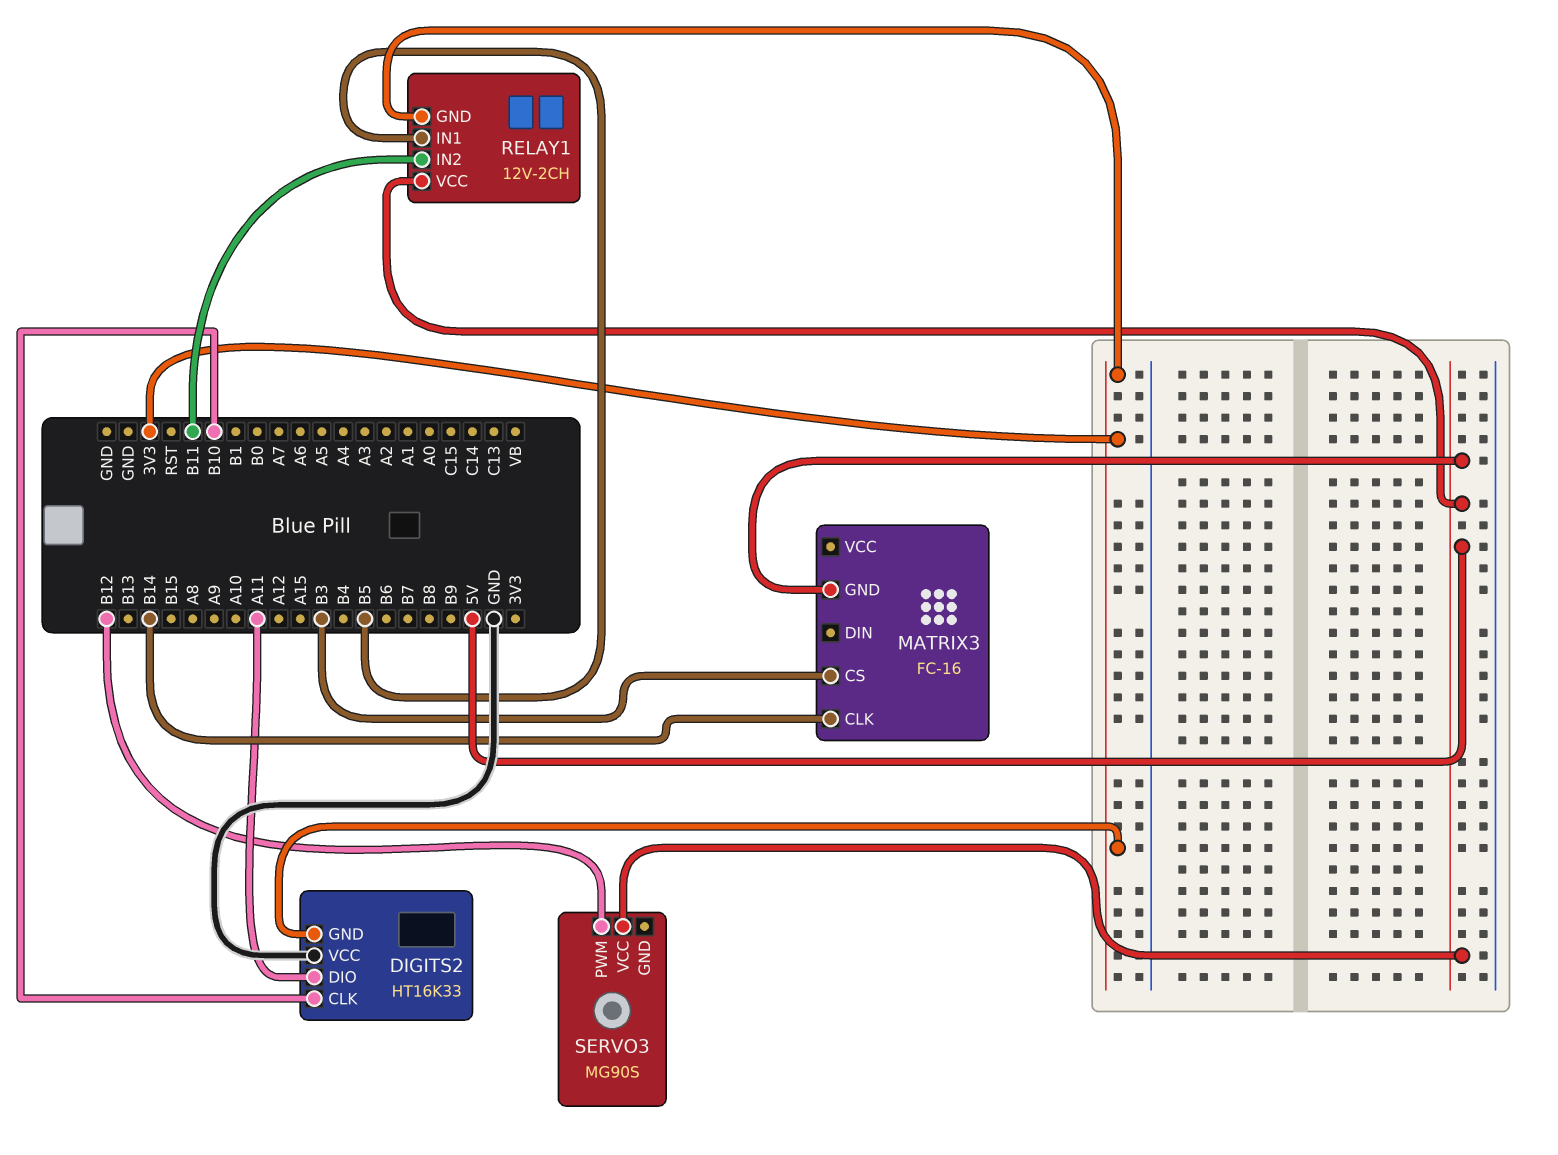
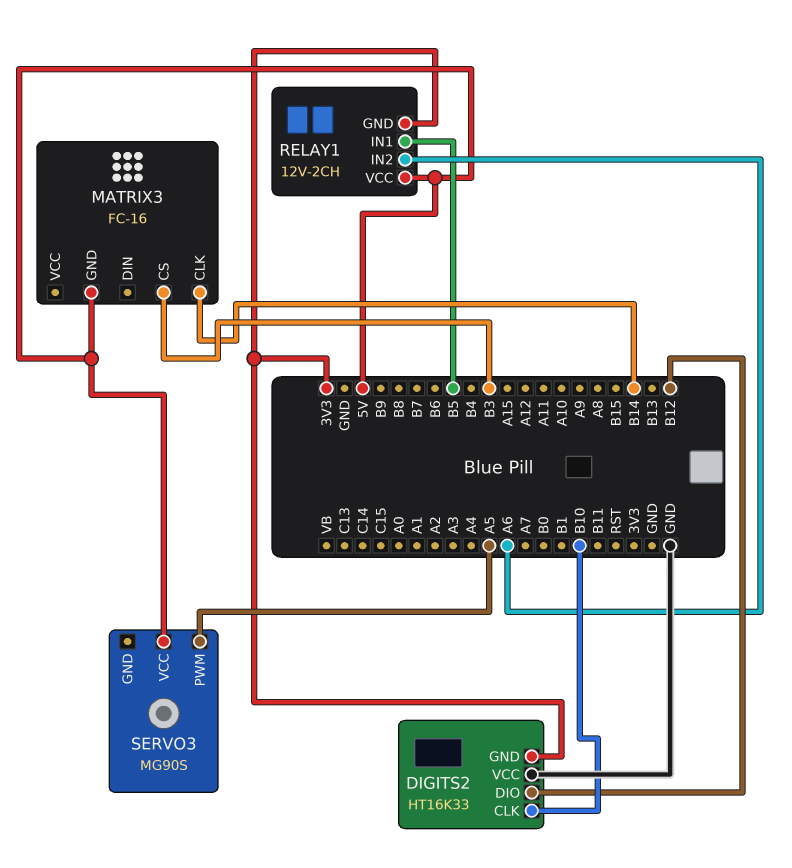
DIGITS2 pin DIO: A11 -> B12
RELAY1 pin IN2: B11 -> A6
SERVO3 pin PWM: B12 -> A5

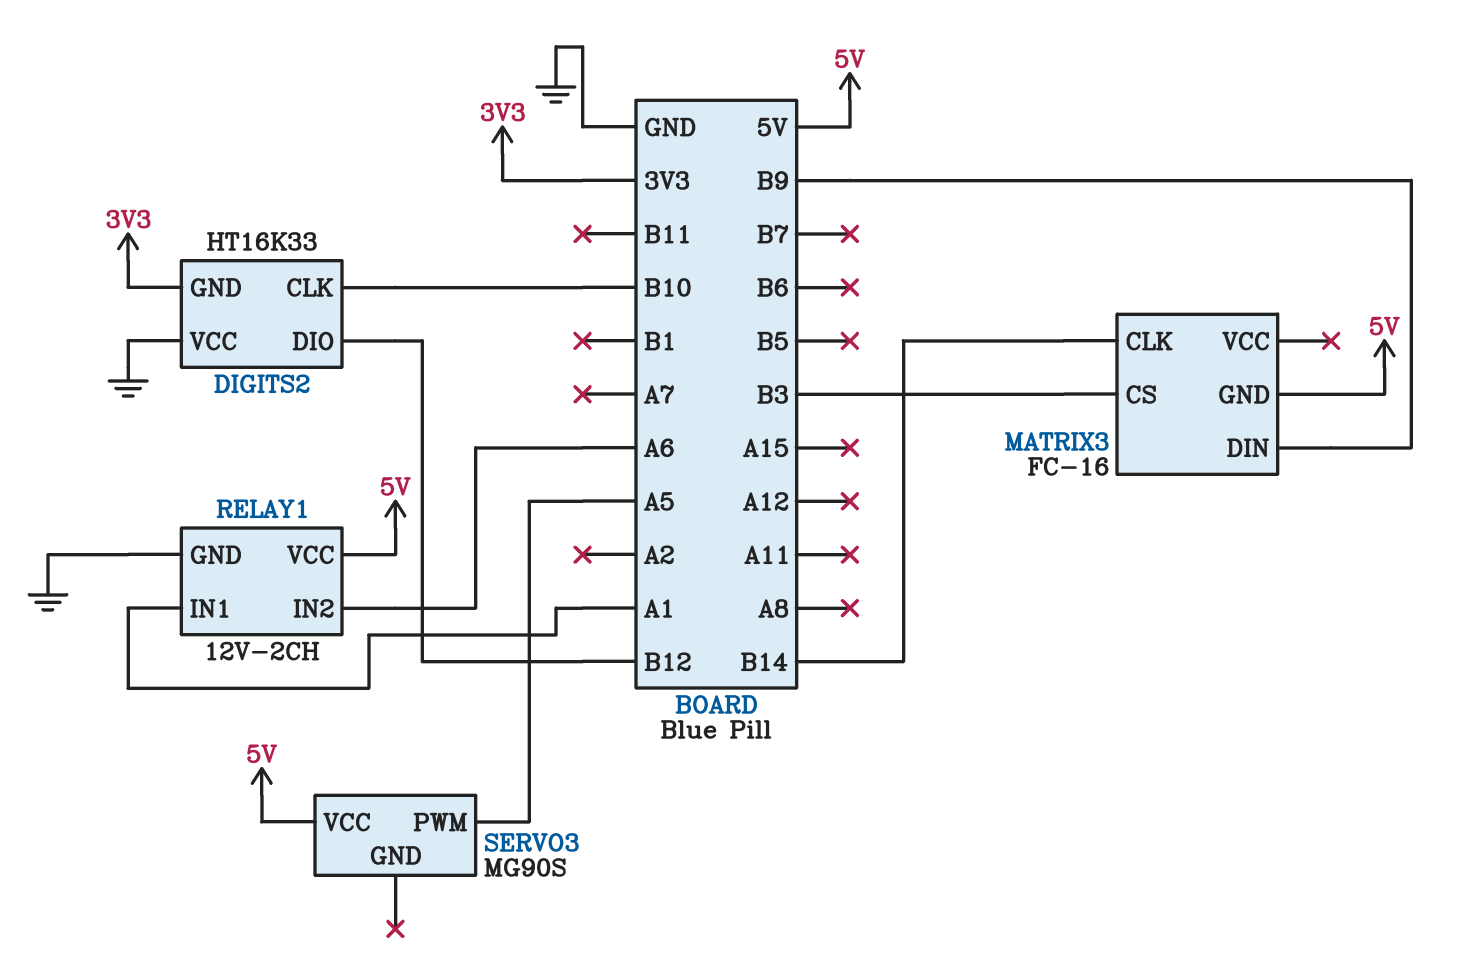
MATRIX3 pin DIN: none -> B9
RELAY1 pin GND: 3V3 -> GND
RELAY1 pin IN1: B5 -> A1

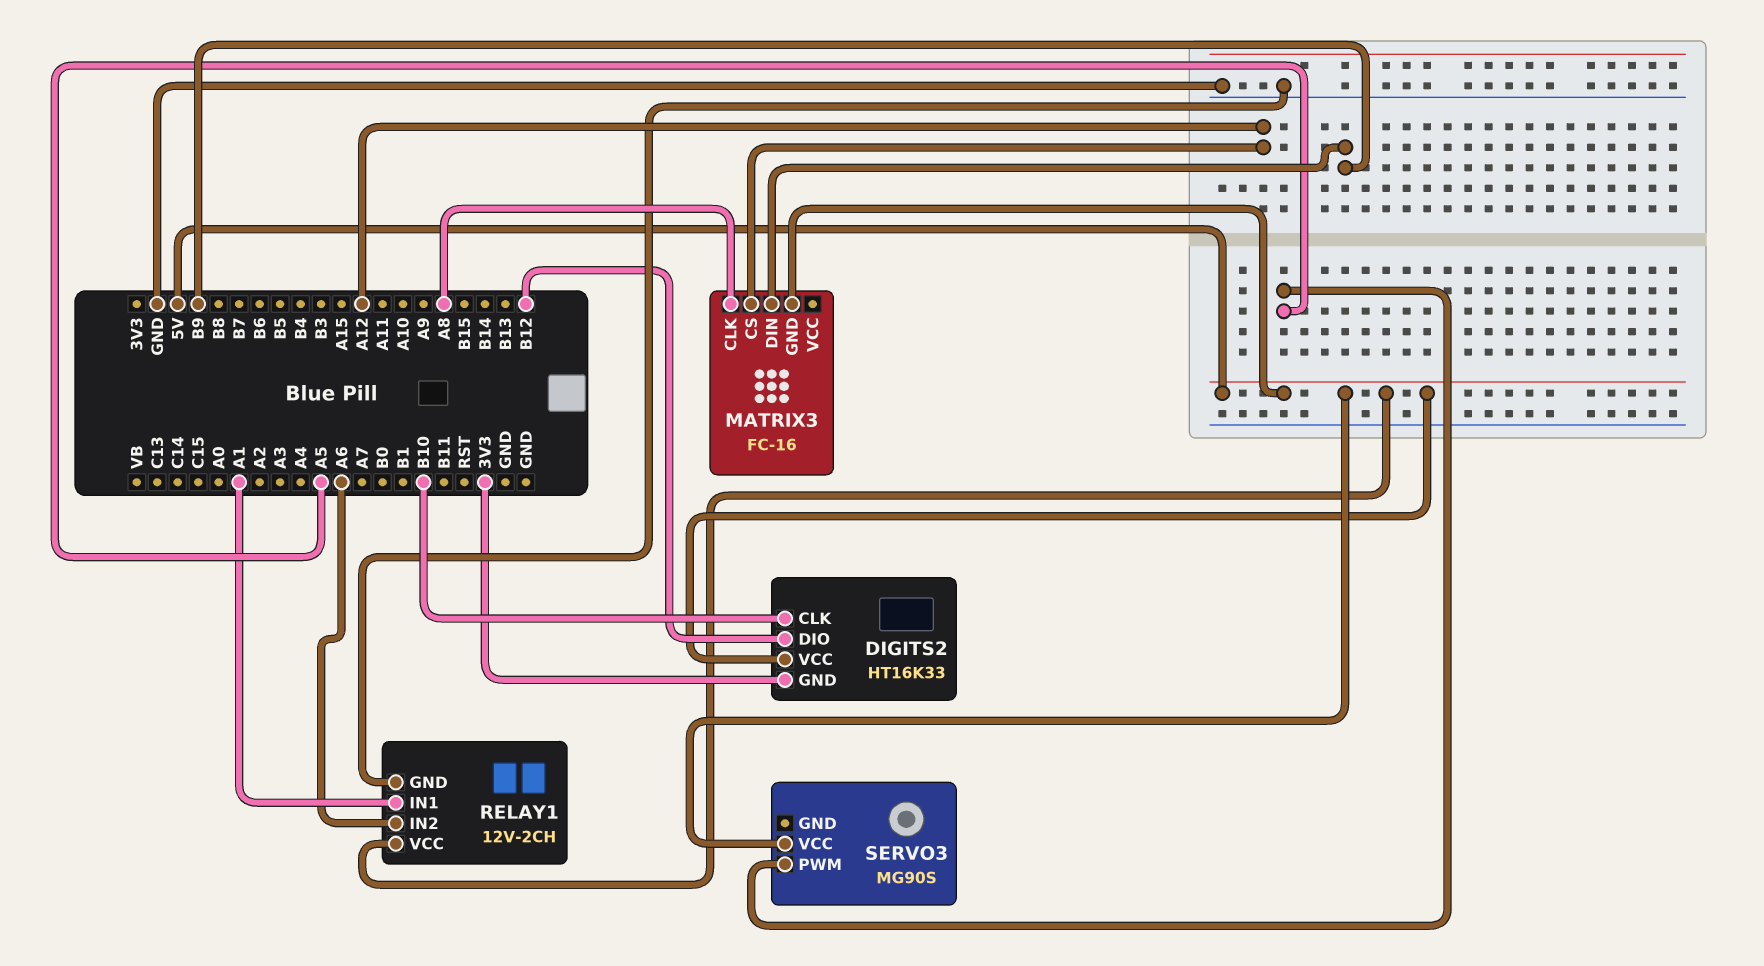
DIGITS2 pin VCC: GND -> 5V
MATRIX3 pin CLK: B14 -> A8
MATRIX3 pin CS: B3 -> A12

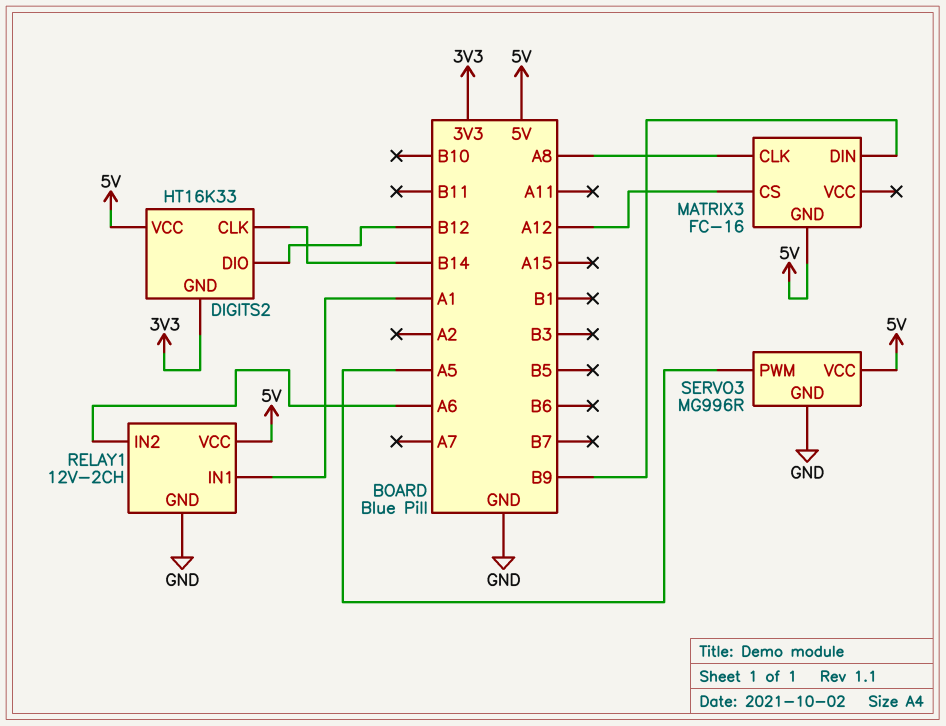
DIGITS2 pin CLK: B10 -> B14
SERVO3: MG90S -> MG996R
SERVO3 pin GND: none -> GND

